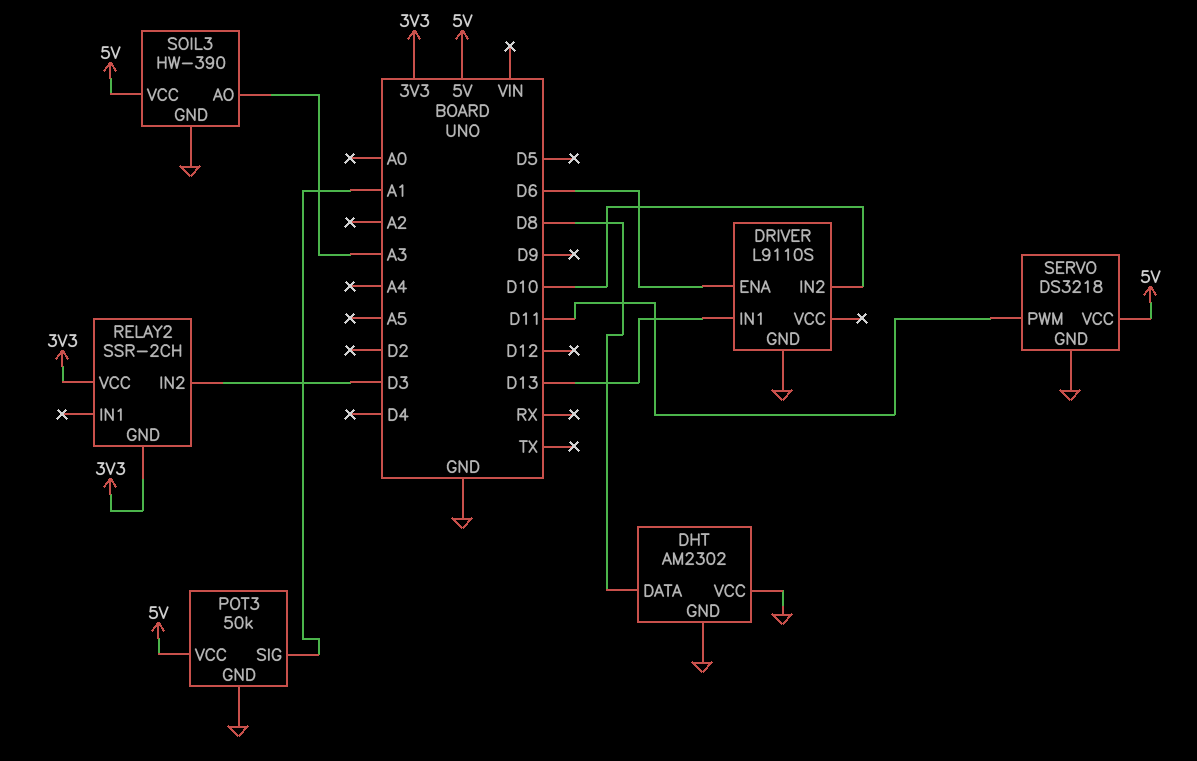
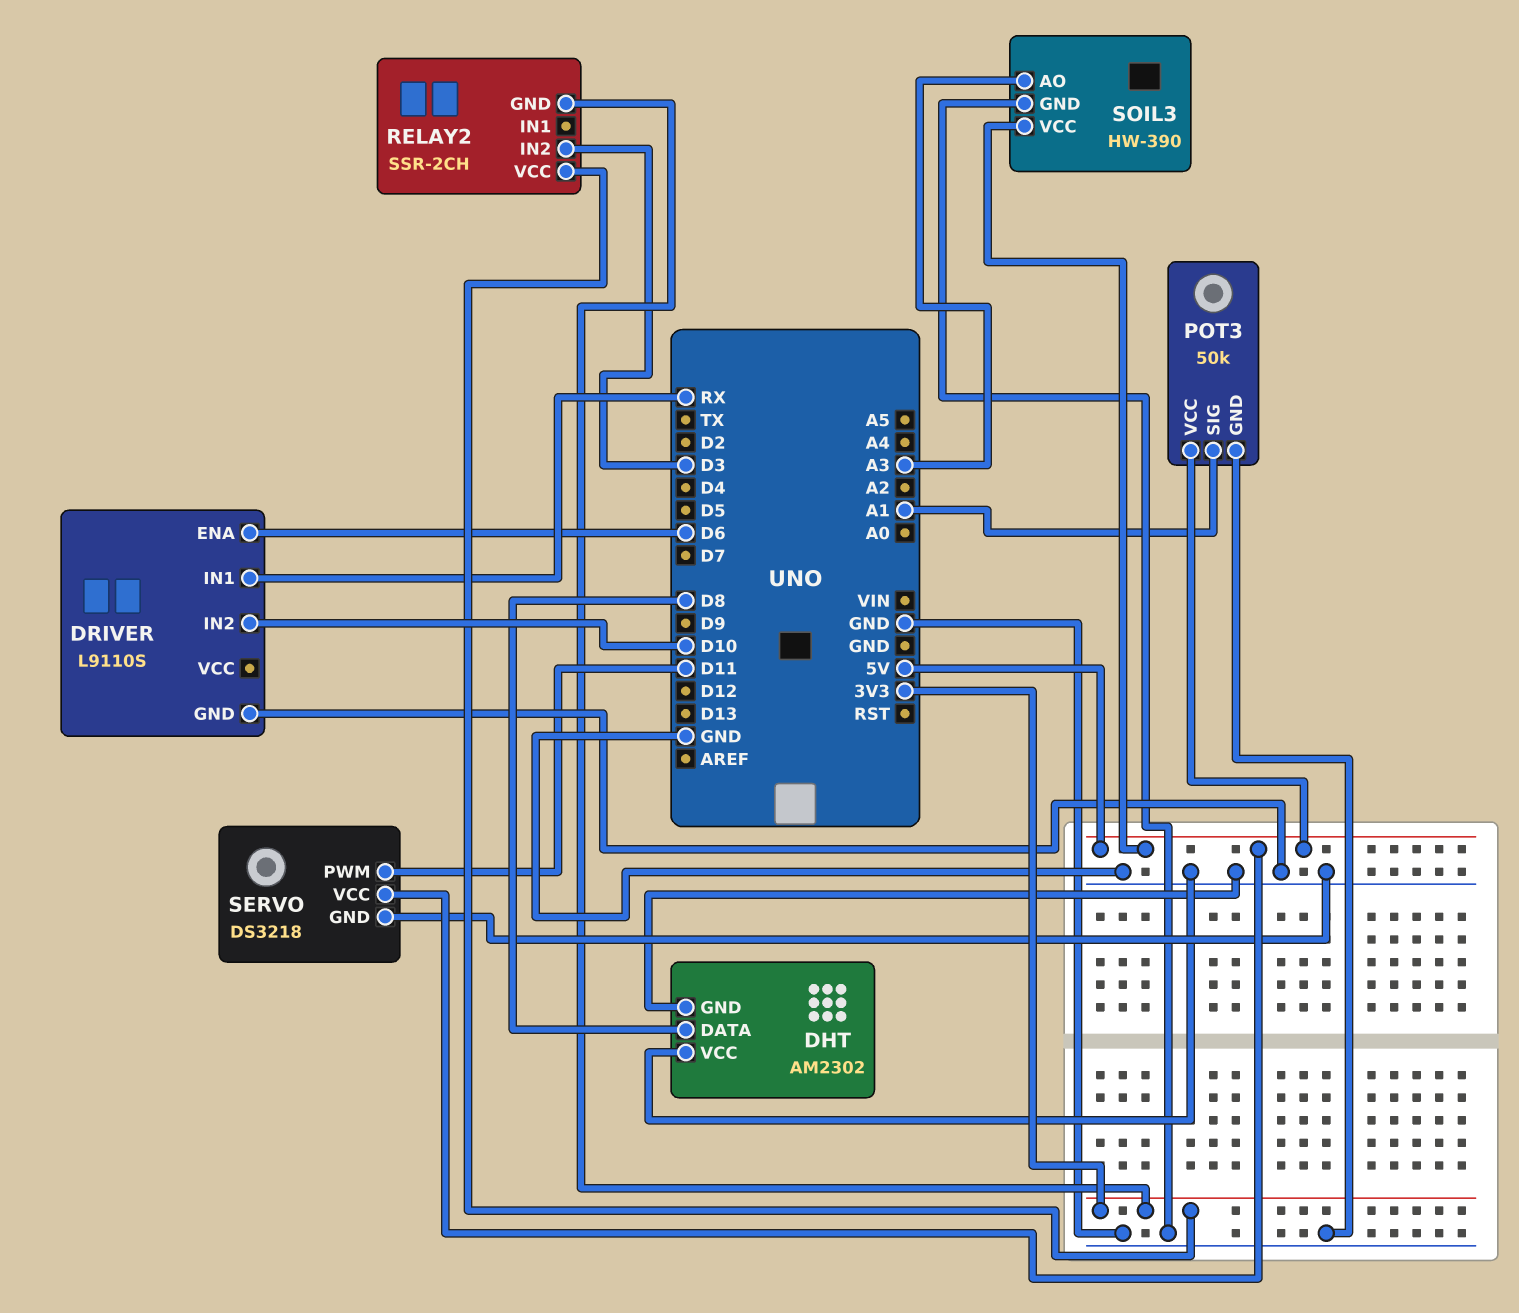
DRIVER pin IN1: D13 -> RX

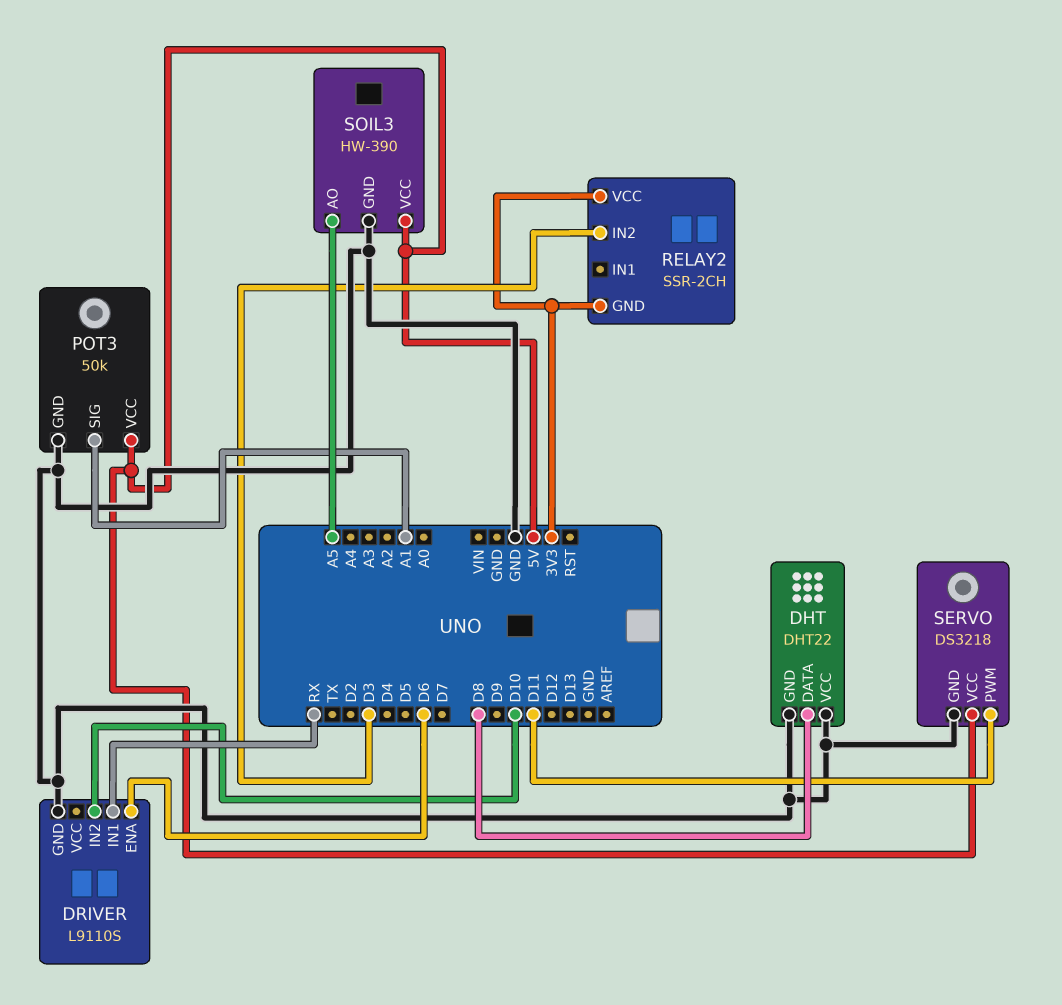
DHT: AM2302 -> DHT22
SOIL3 pin AO: A3 -> A5

